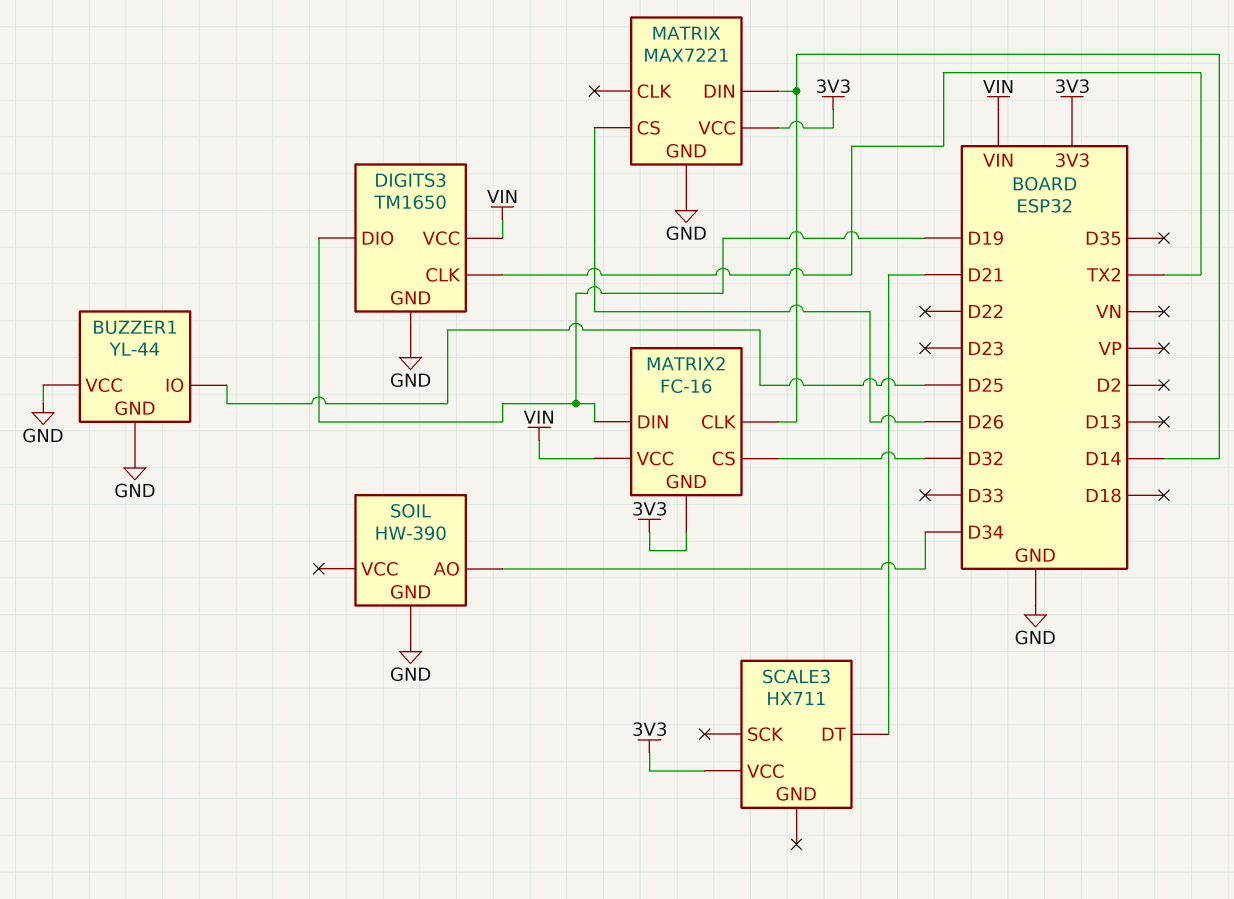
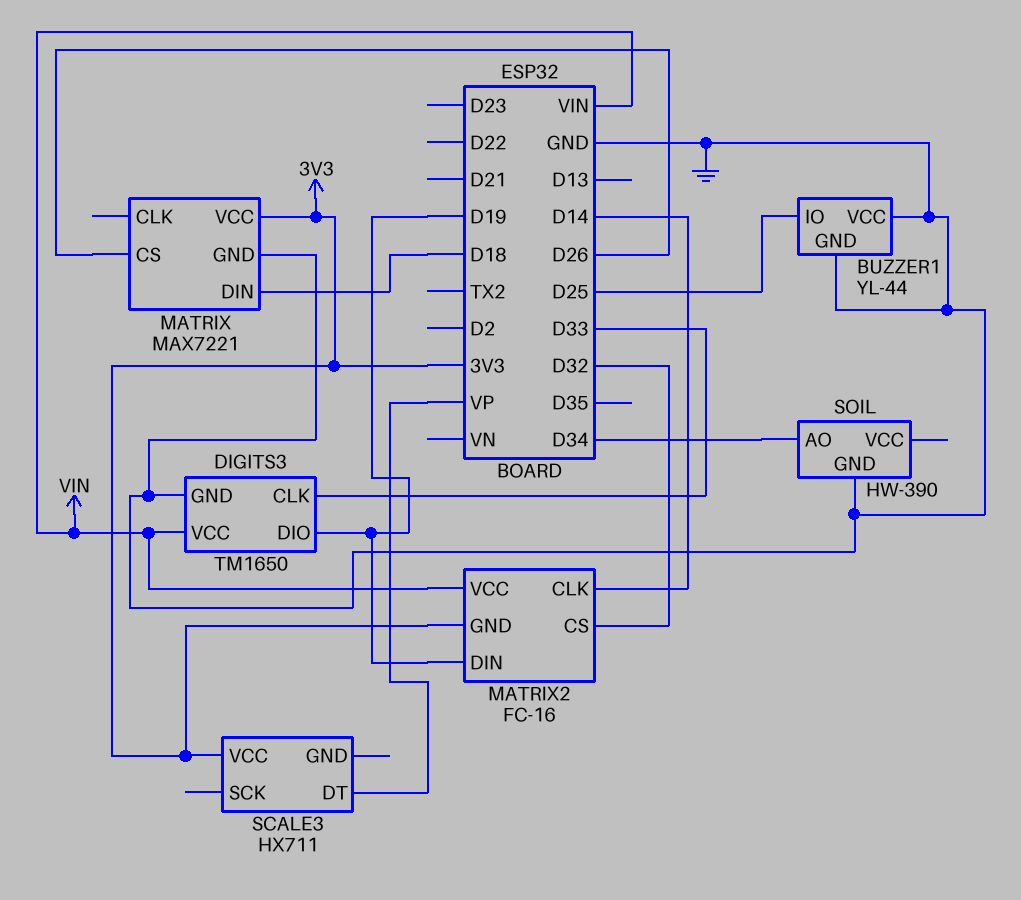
DIGITS3 pin CLK: TX2 -> D33
MATRIX pin DIN: D14 -> D18
SCALE3 pin DT: D21 -> VP

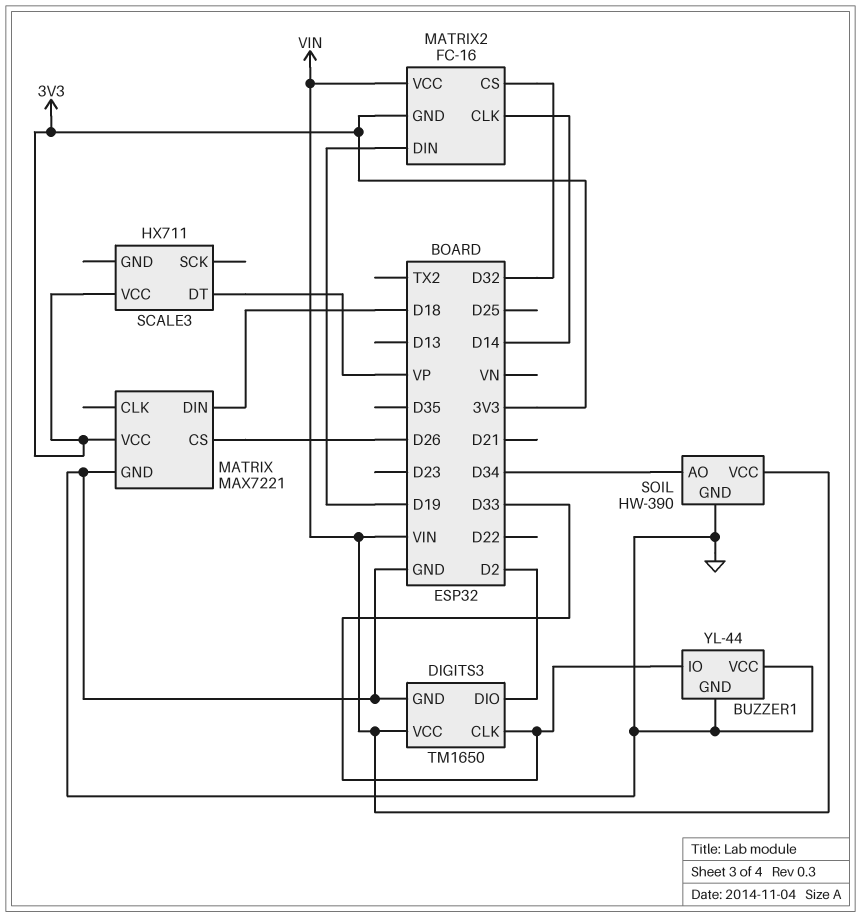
BUZZER1 pin IO: D25 -> D33
DIGITS3 pin DIO: D19 -> D2
SOIL pin VCC: none -> VIN

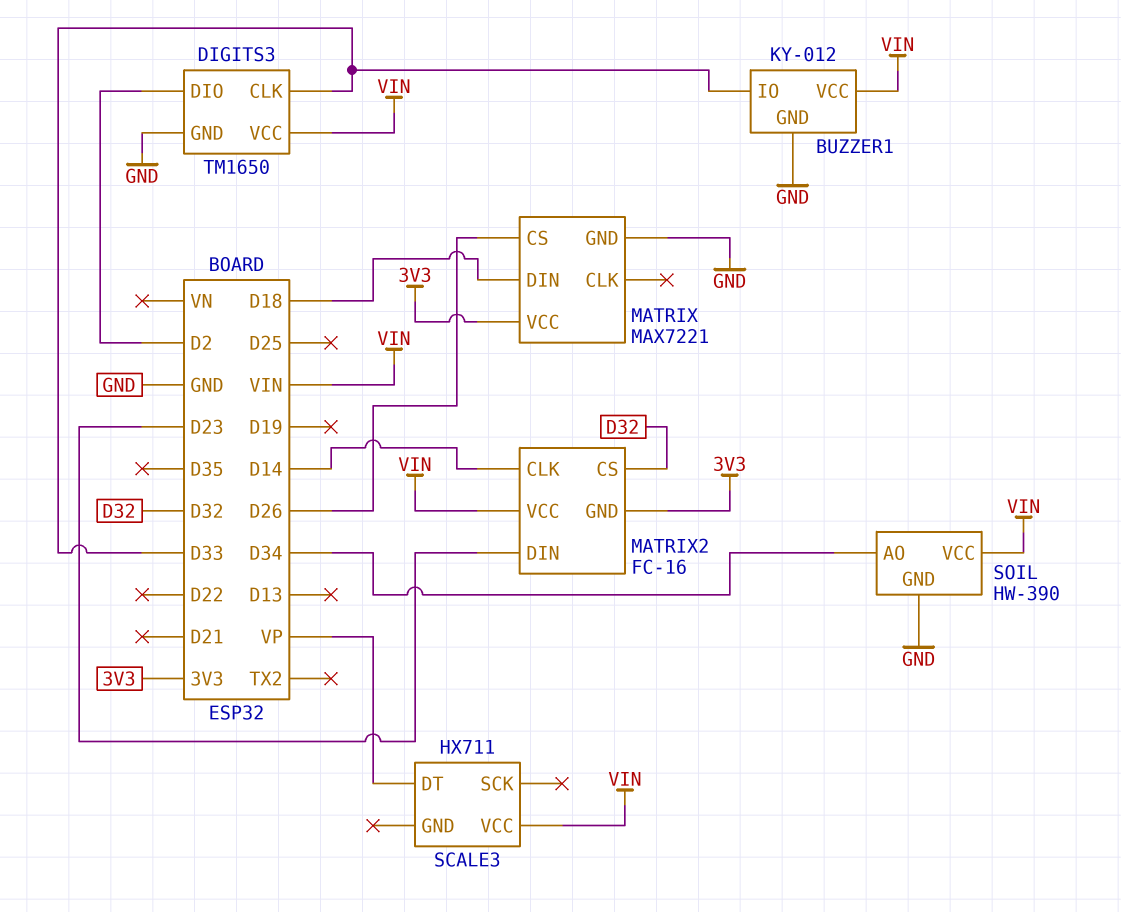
BUZZER1: YL-44 -> KY-012
BUZZER1 pin VCC: GND -> VIN
MATRIX2 pin DIN: D19 -> D23
SCALE3 pin VCC: 3V3 -> VIN

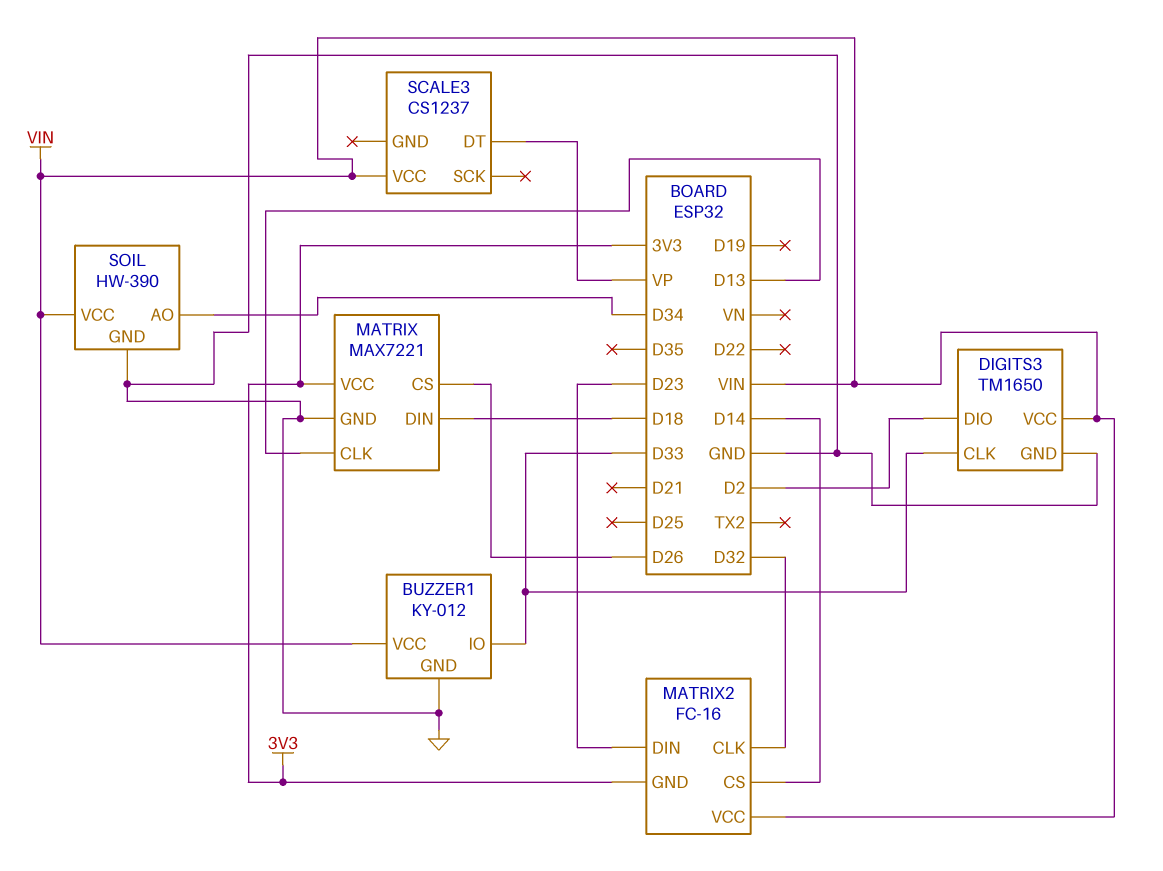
MATRIX pin CLK: none -> D13
MATRIX2 pin CLK: D14 -> D32
MATRIX2 pin CS: D32 -> D14
SCALE3: HX711 -> CS1237

